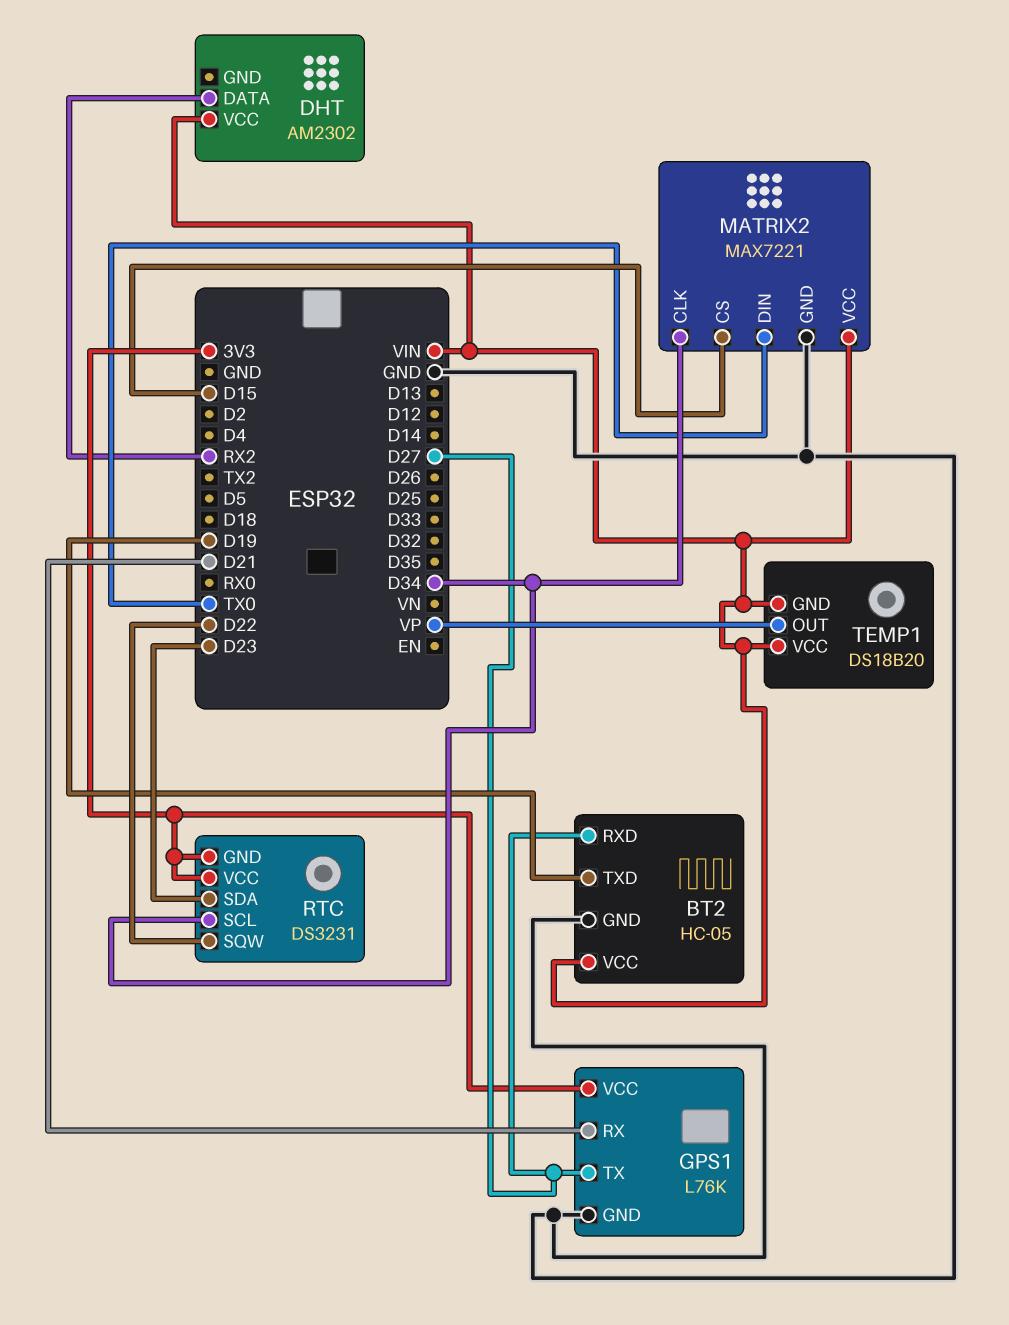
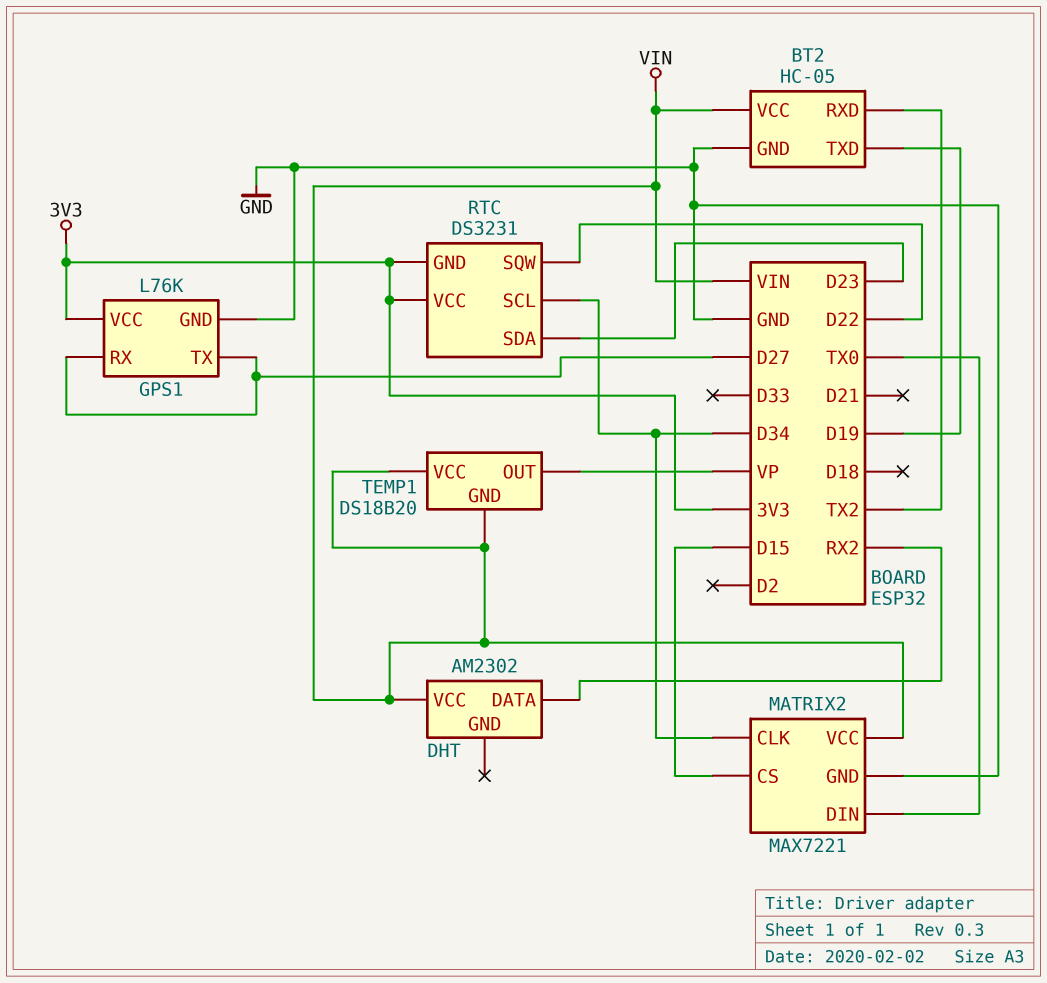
BT2 pin RXD: D27 -> TX2
GPS1 pin RX: D21 -> D27

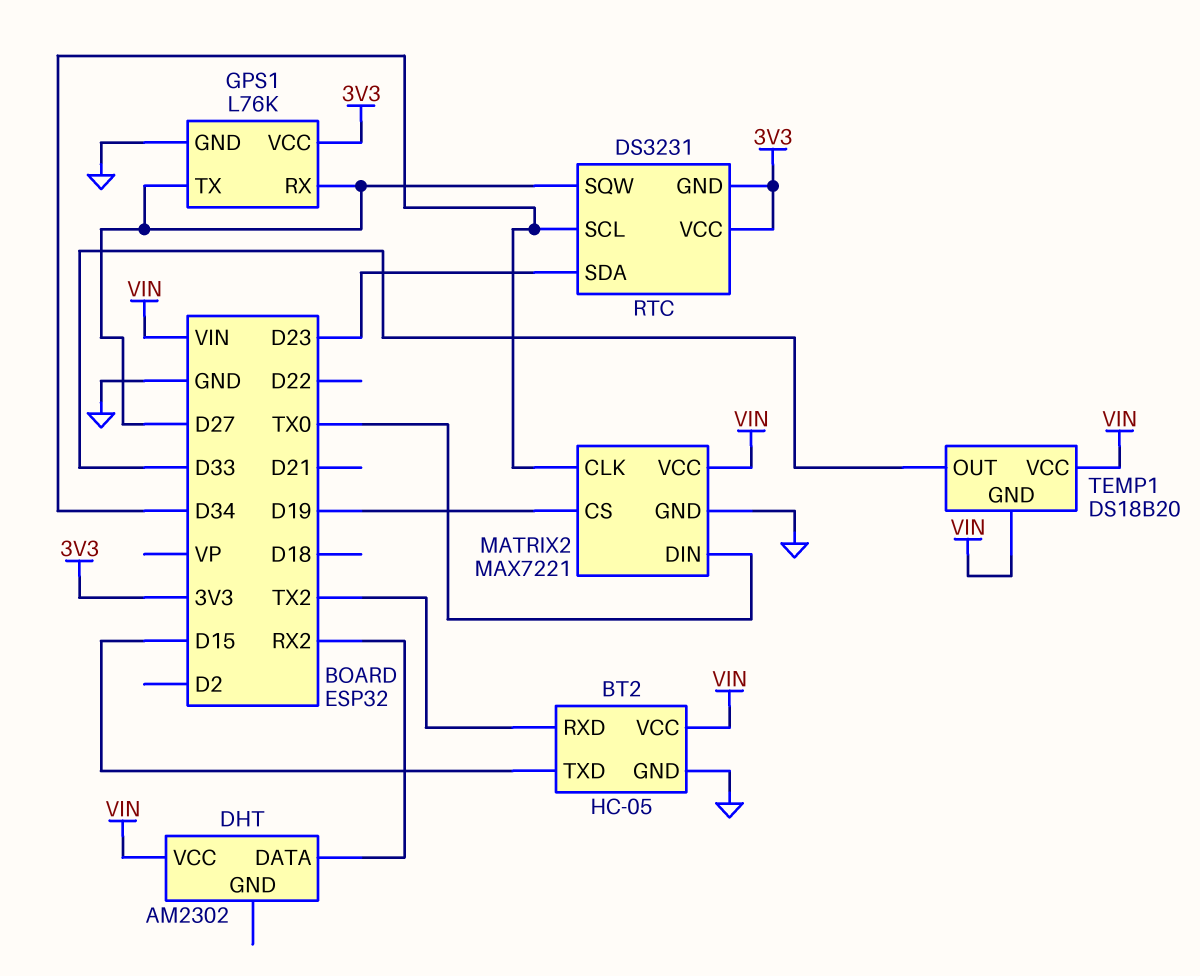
BT2 pin TXD: D19 -> D15
MATRIX2 pin CS: D15 -> D19
RTC pin SQW: D22 -> D27
TEMP1 pin OUT: VP -> D33

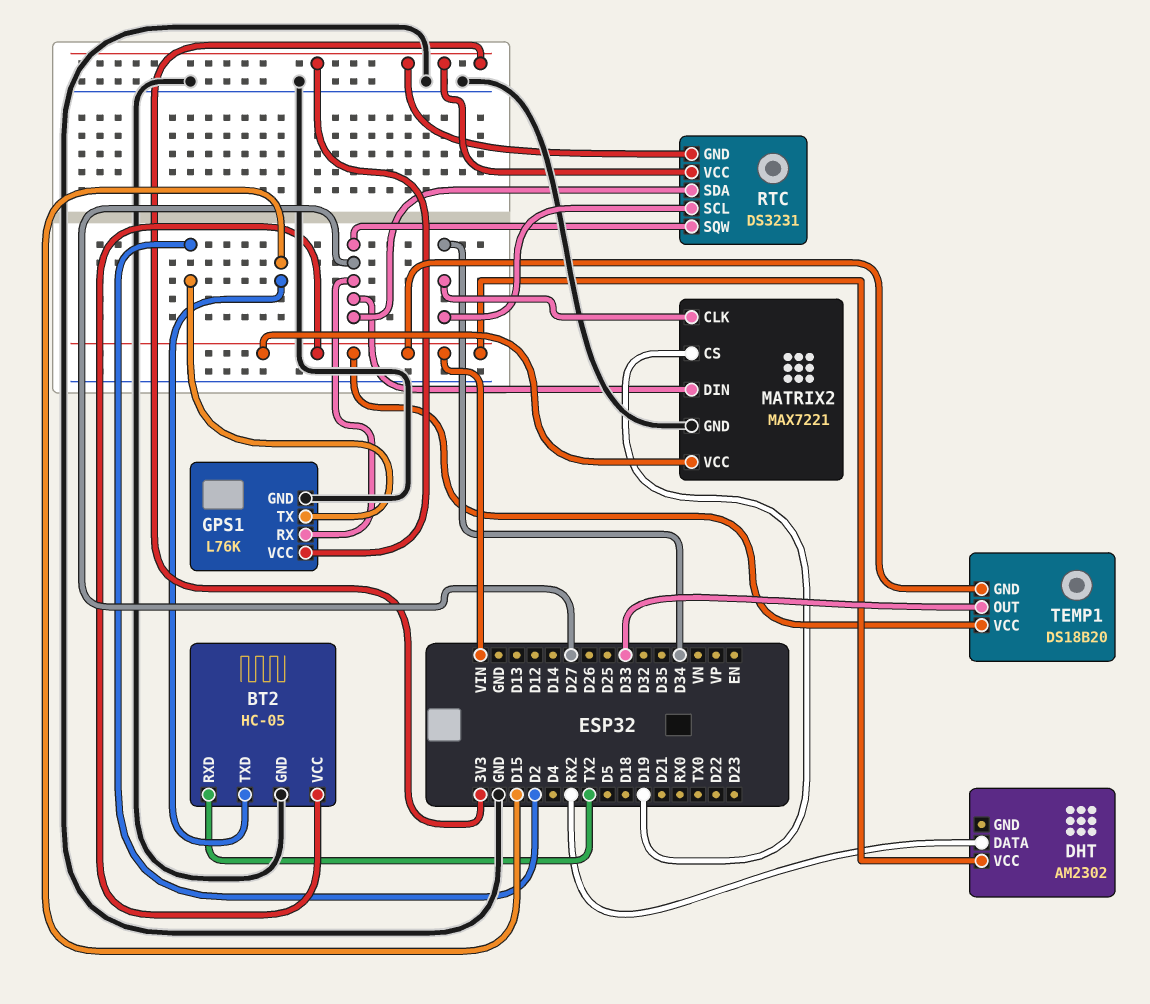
GPS1 pin TX: D27 -> D2
MATRIX2 pin DIN: TX0 -> D27
RTC pin SDA: D23 -> D27

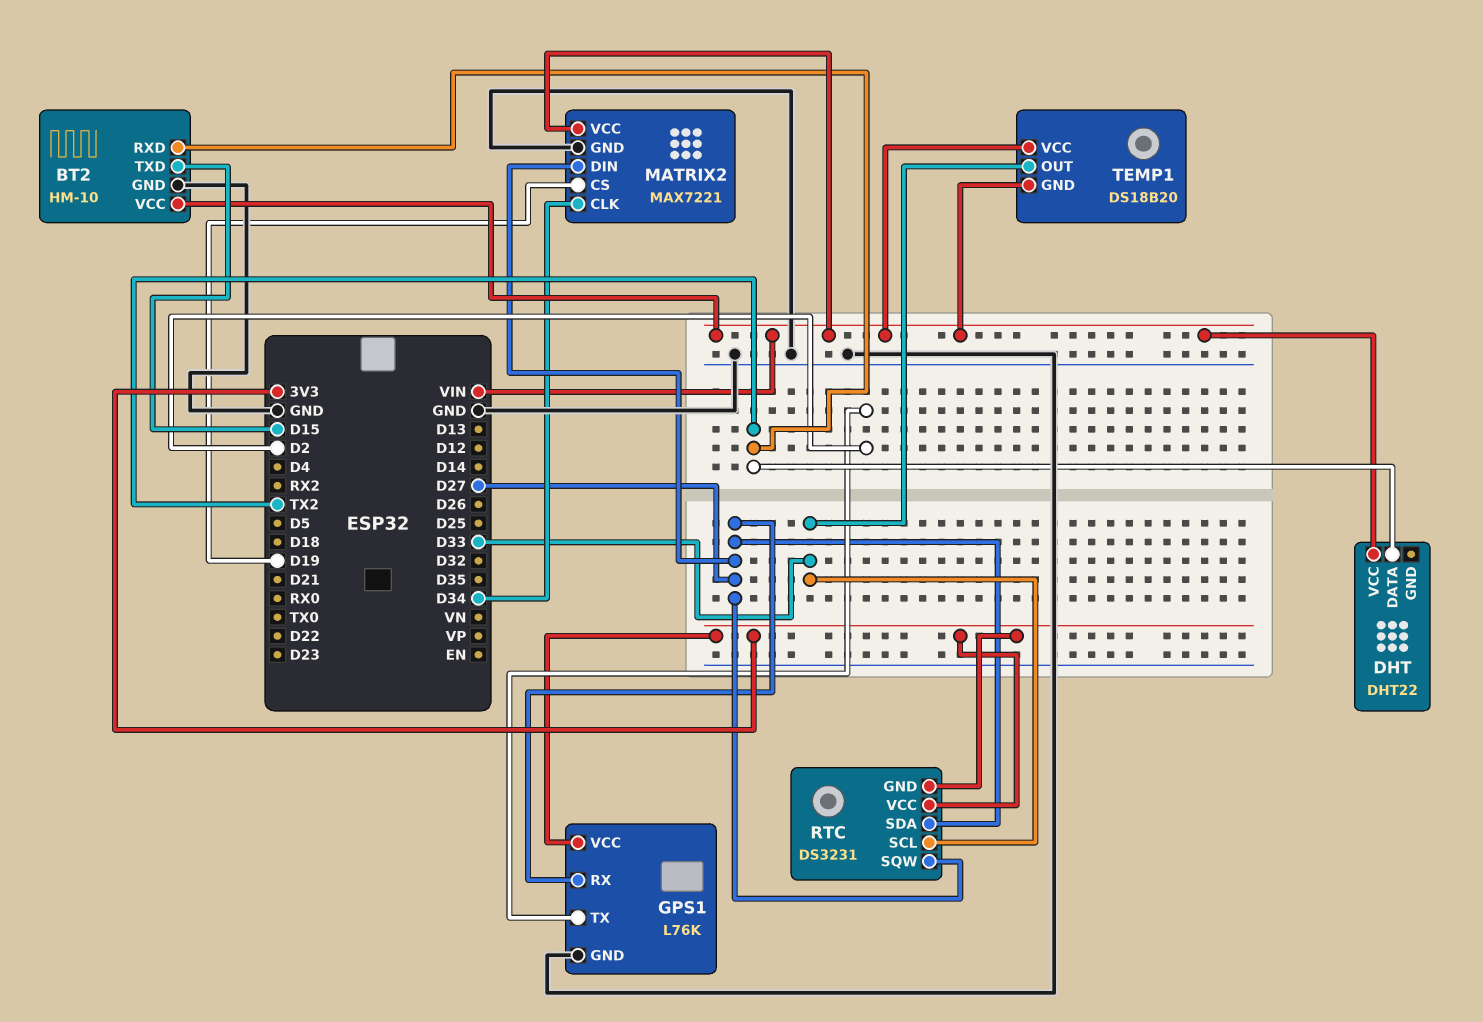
BT2: HC-05 -> HM-10
DHT: AM2302 -> DHT22
DHT pin DATA: RX2 -> TX2
RTC pin SCL: D34 -> D33

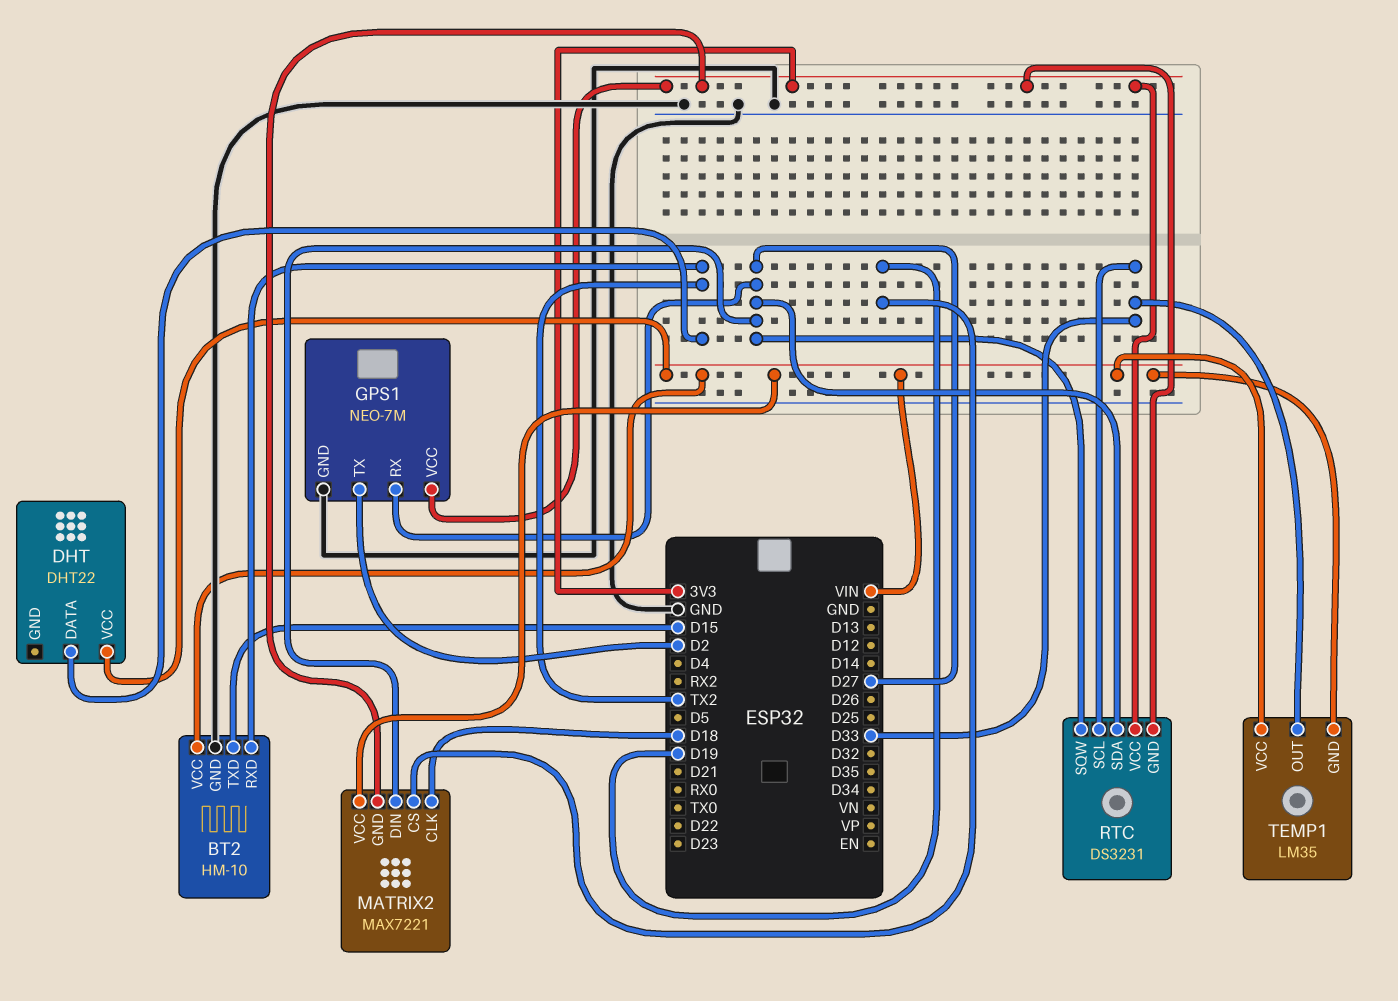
GPS1: L76K -> NEO-7M
MATRIX2 pin CLK: D34 -> D18
MATRIX2 pin GND: GND -> 3V3
TEMP1: DS18B20 -> LM35

